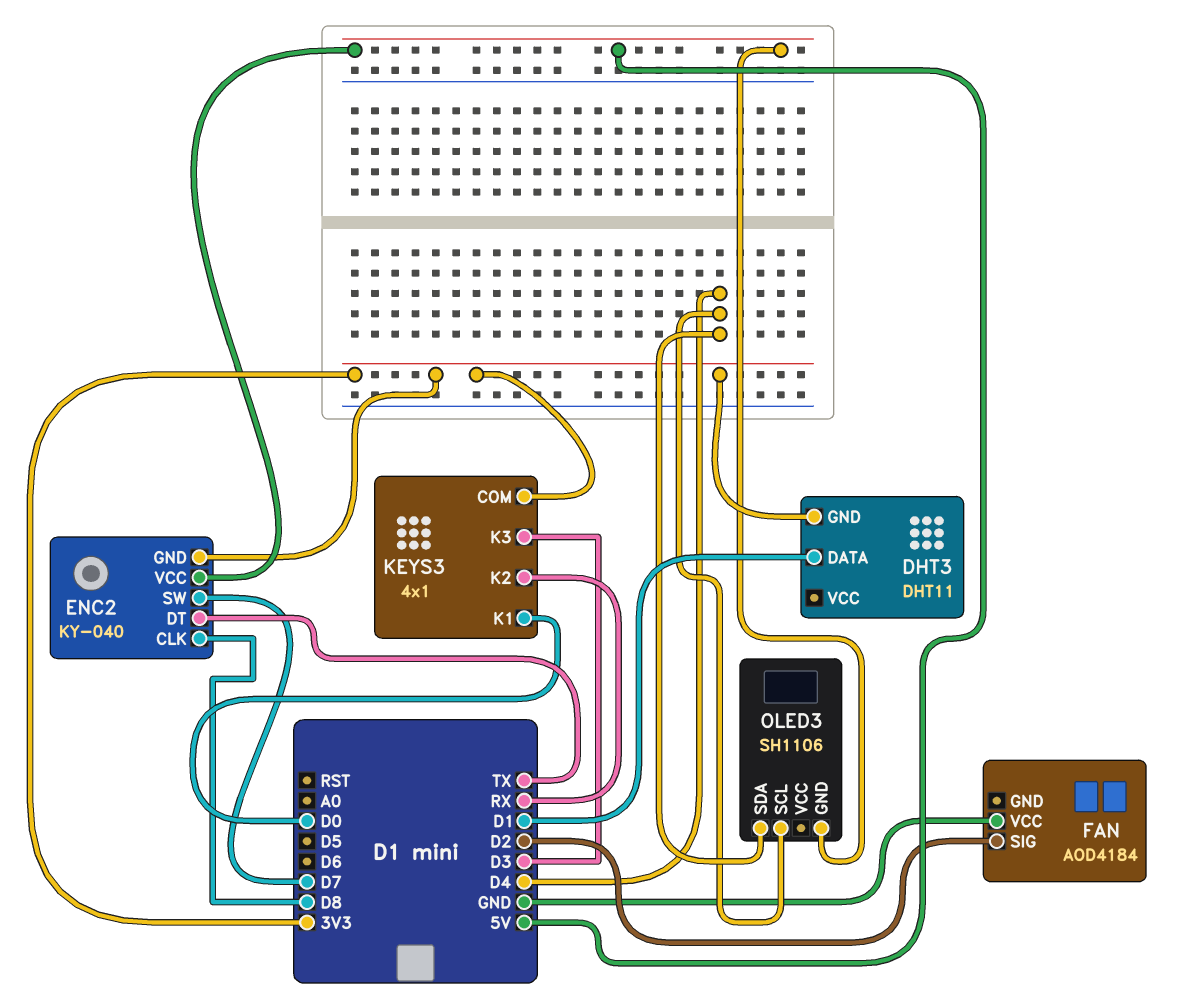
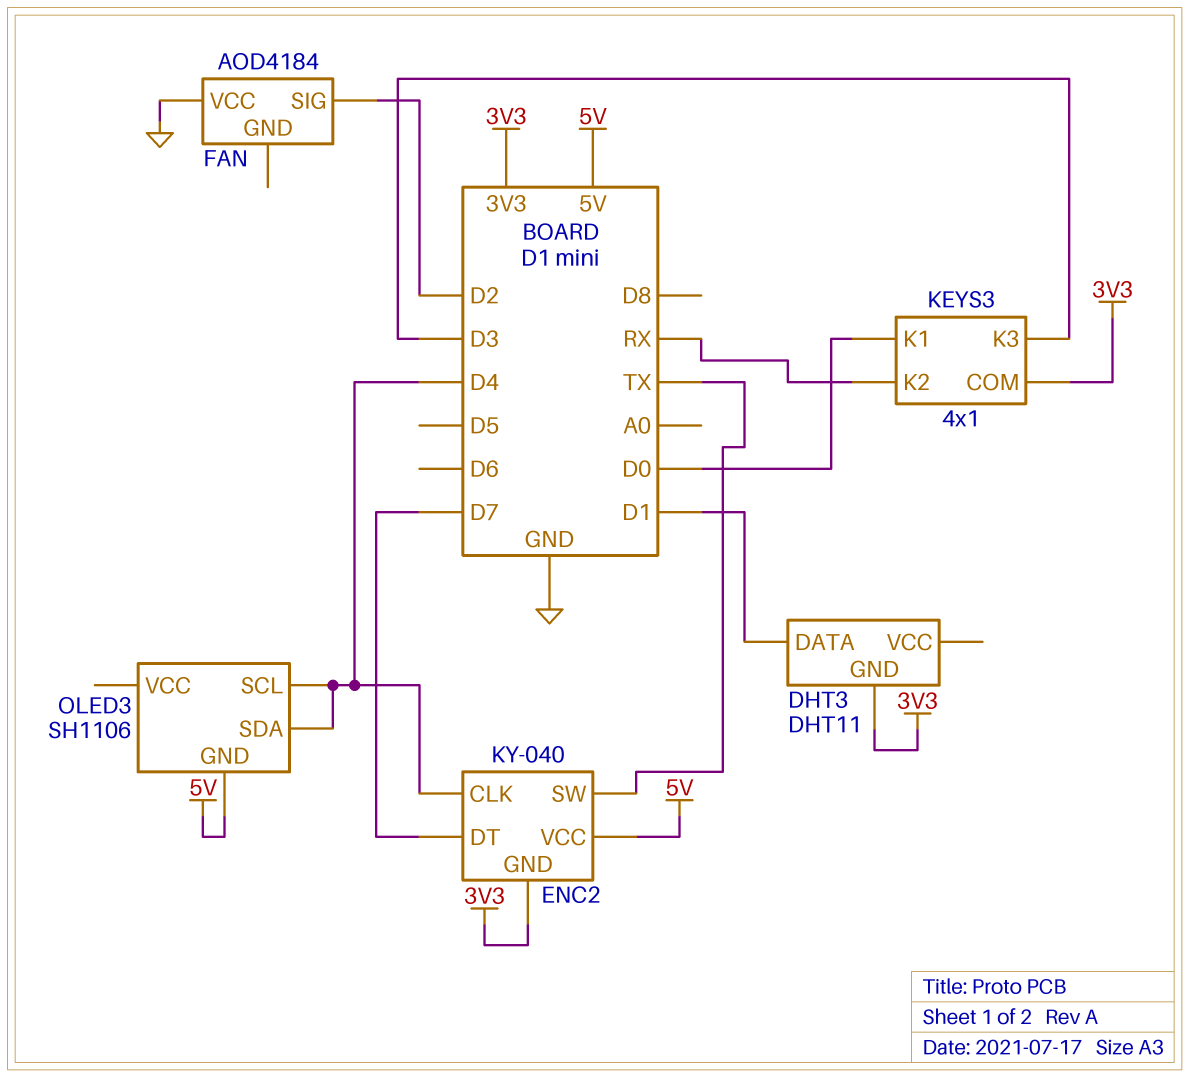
ENC2 pin CLK: D8 -> D4
ENC2 pin DT: TX -> D7
ENC2 pin SW: D7 -> TX

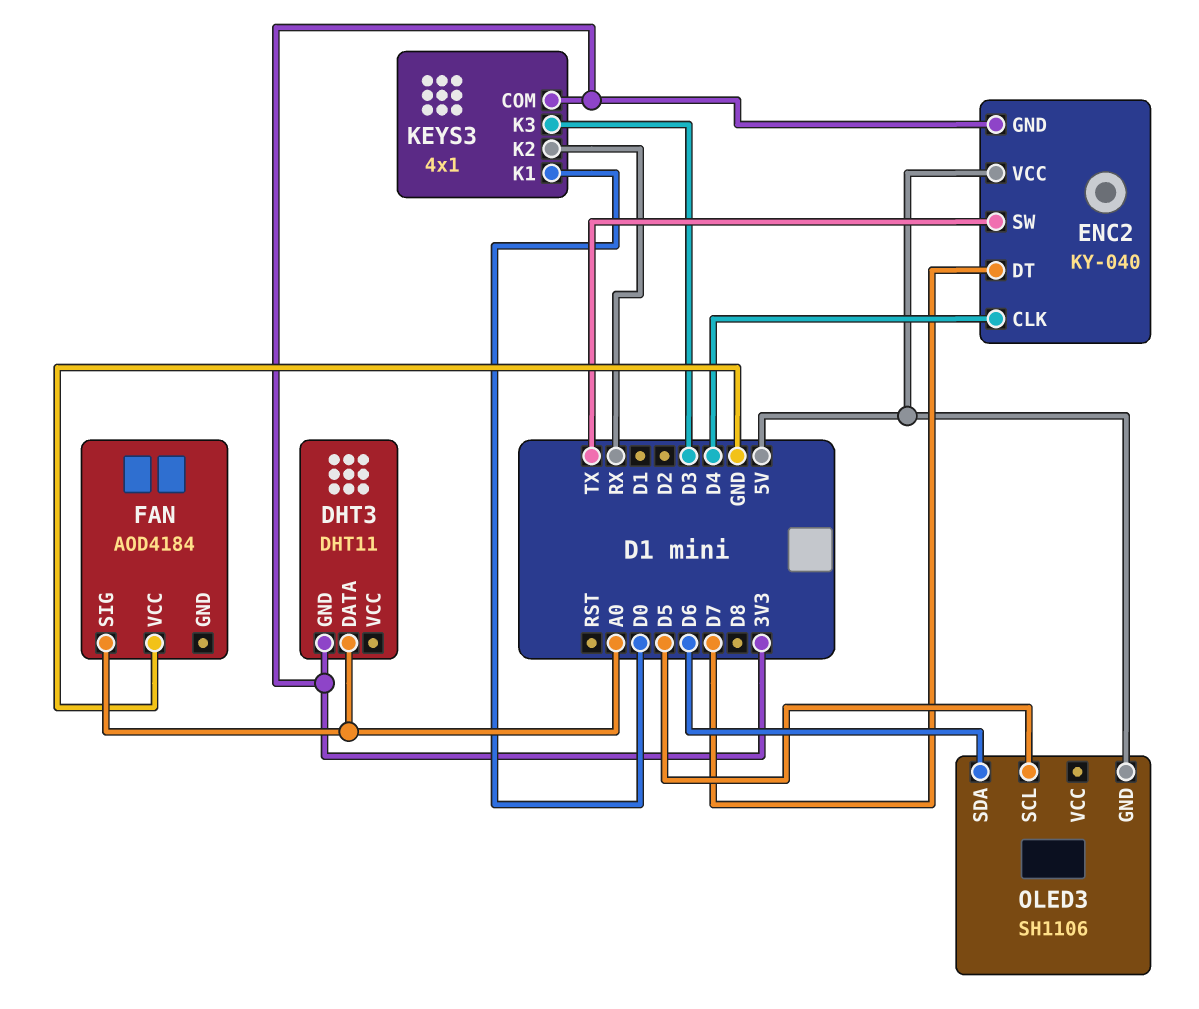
DHT3 pin DATA: D1 -> A0
FAN pin SIG: D2 -> A0
OLED3 pin SCL: D4 -> D5
OLED3 pin SDA: D4 -> D6

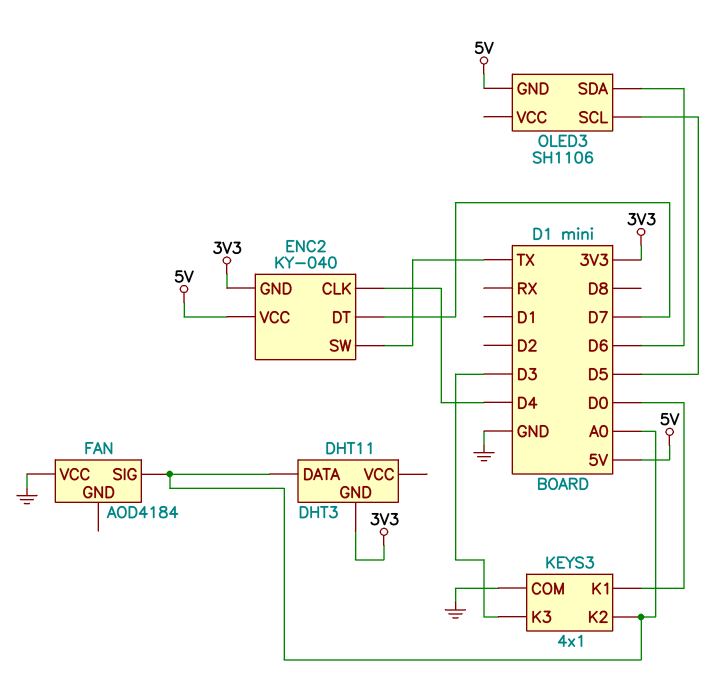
KEYS3 pin COM: 3V3 -> GND
KEYS3 pin K2: RX -> A0

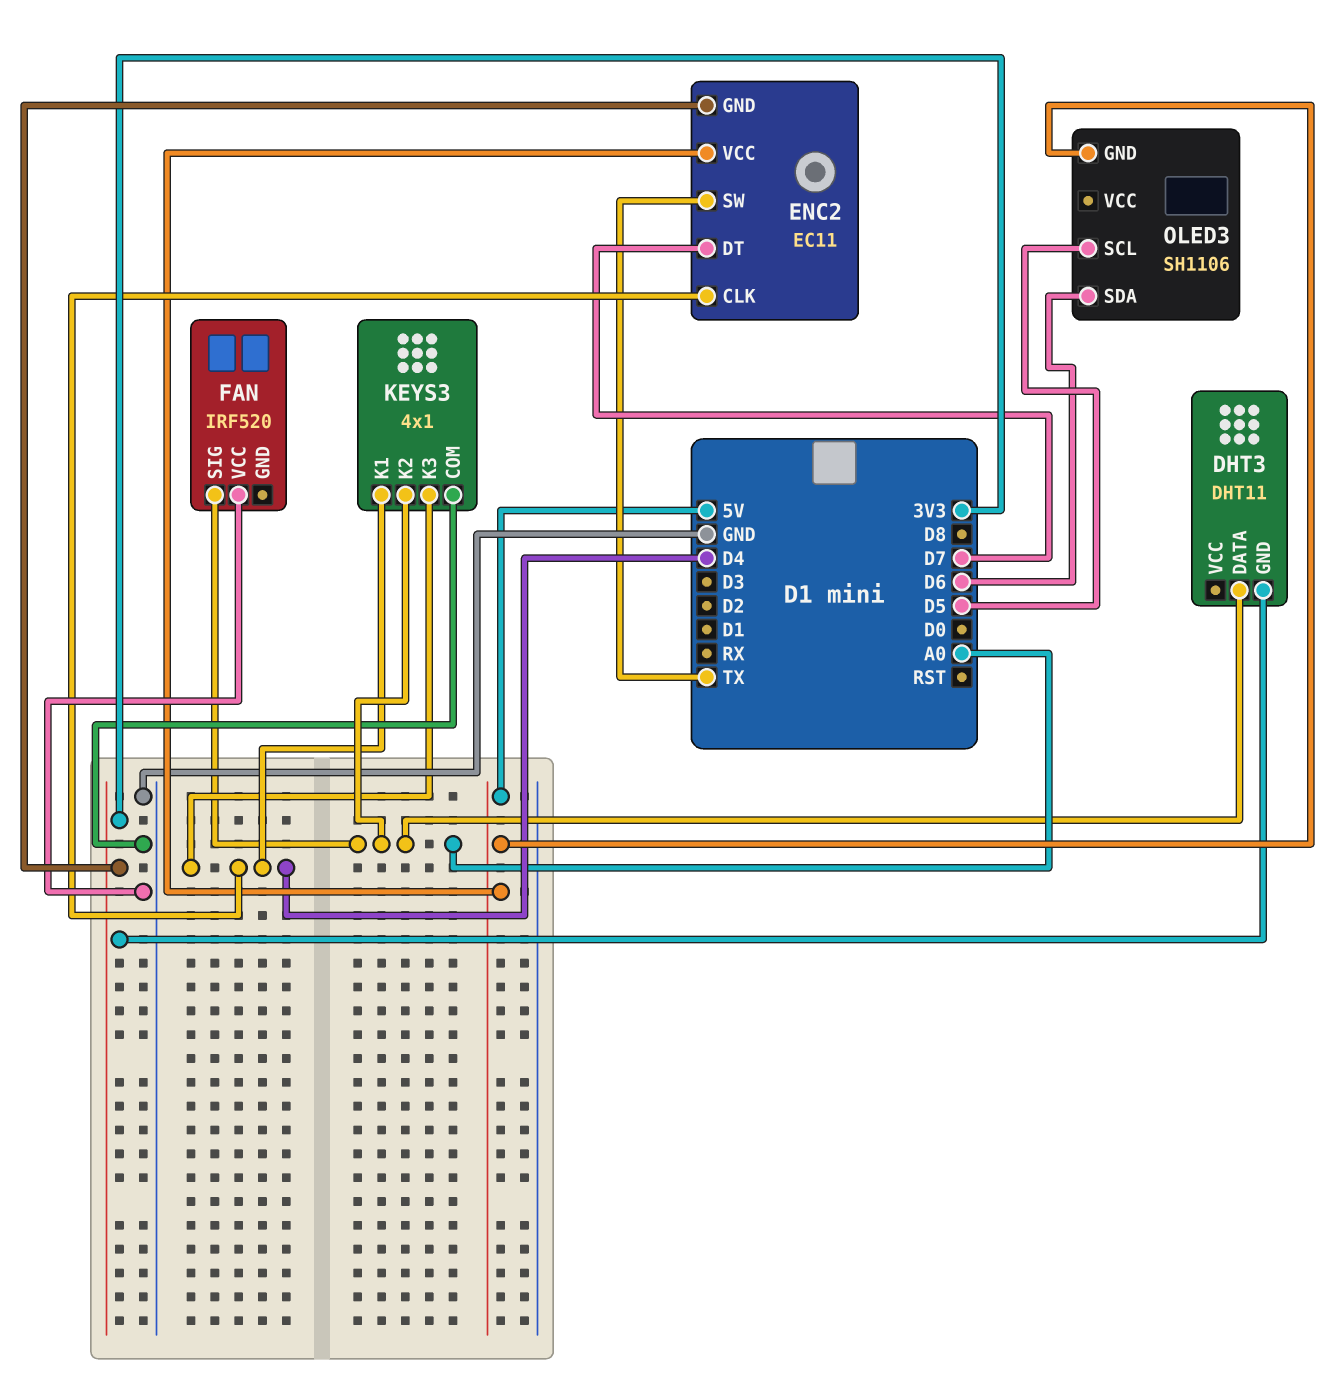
ENC2: KY-040 -> EC11
FAN: AOD4184 -> IRF520
KEYS3 pin K1: D0 -> D4
KEYS3 pin K3: D3 -> D4

